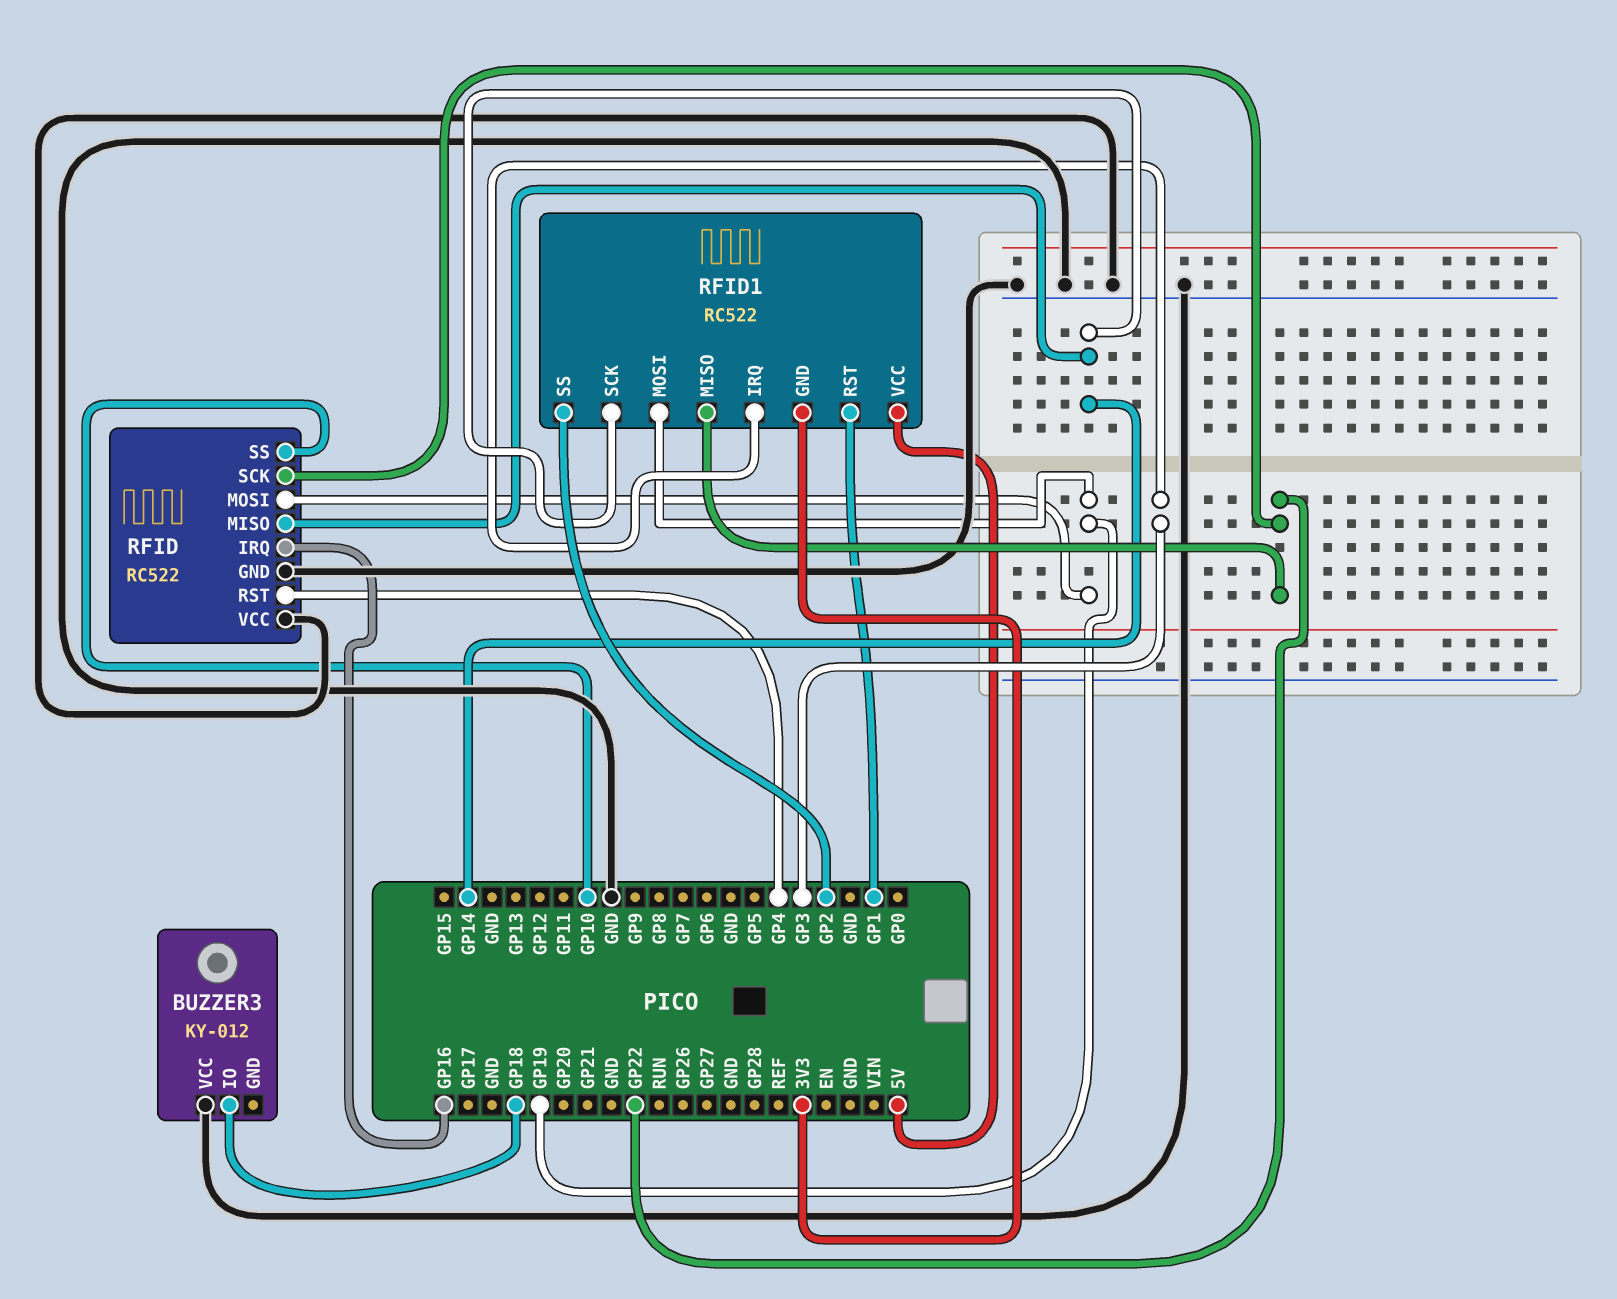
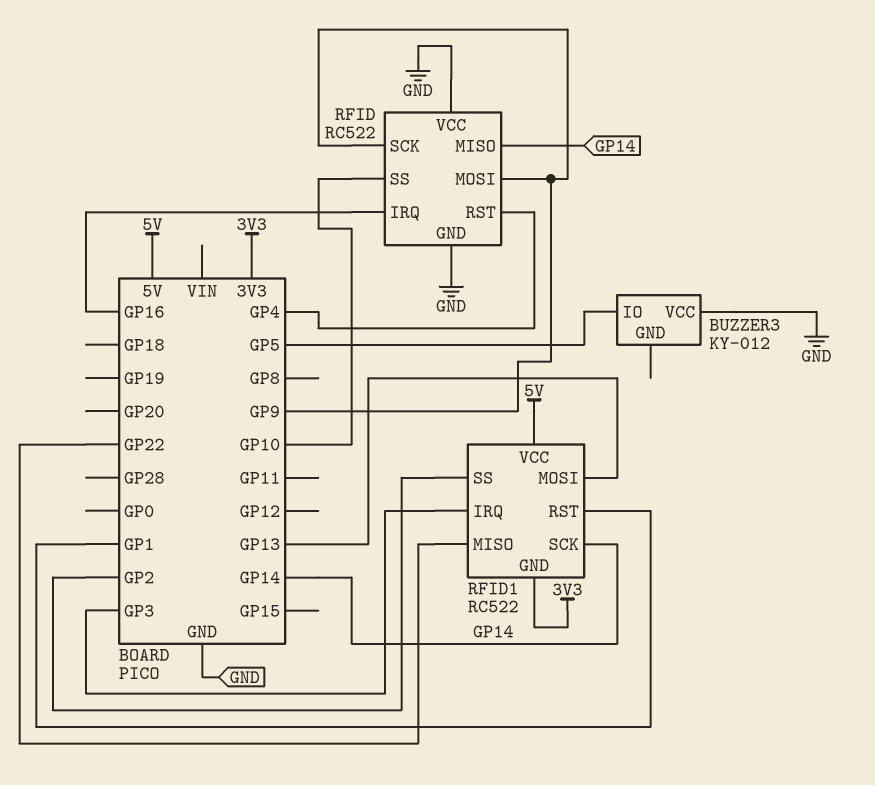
BUZZER3 pin IO: GP18 -> GP5
RFID pin MOSI: GP19 -> GP9
RFID pin SCK: GP22 -> GP9
RFID1 pin MOSI: GP19 -> GP13

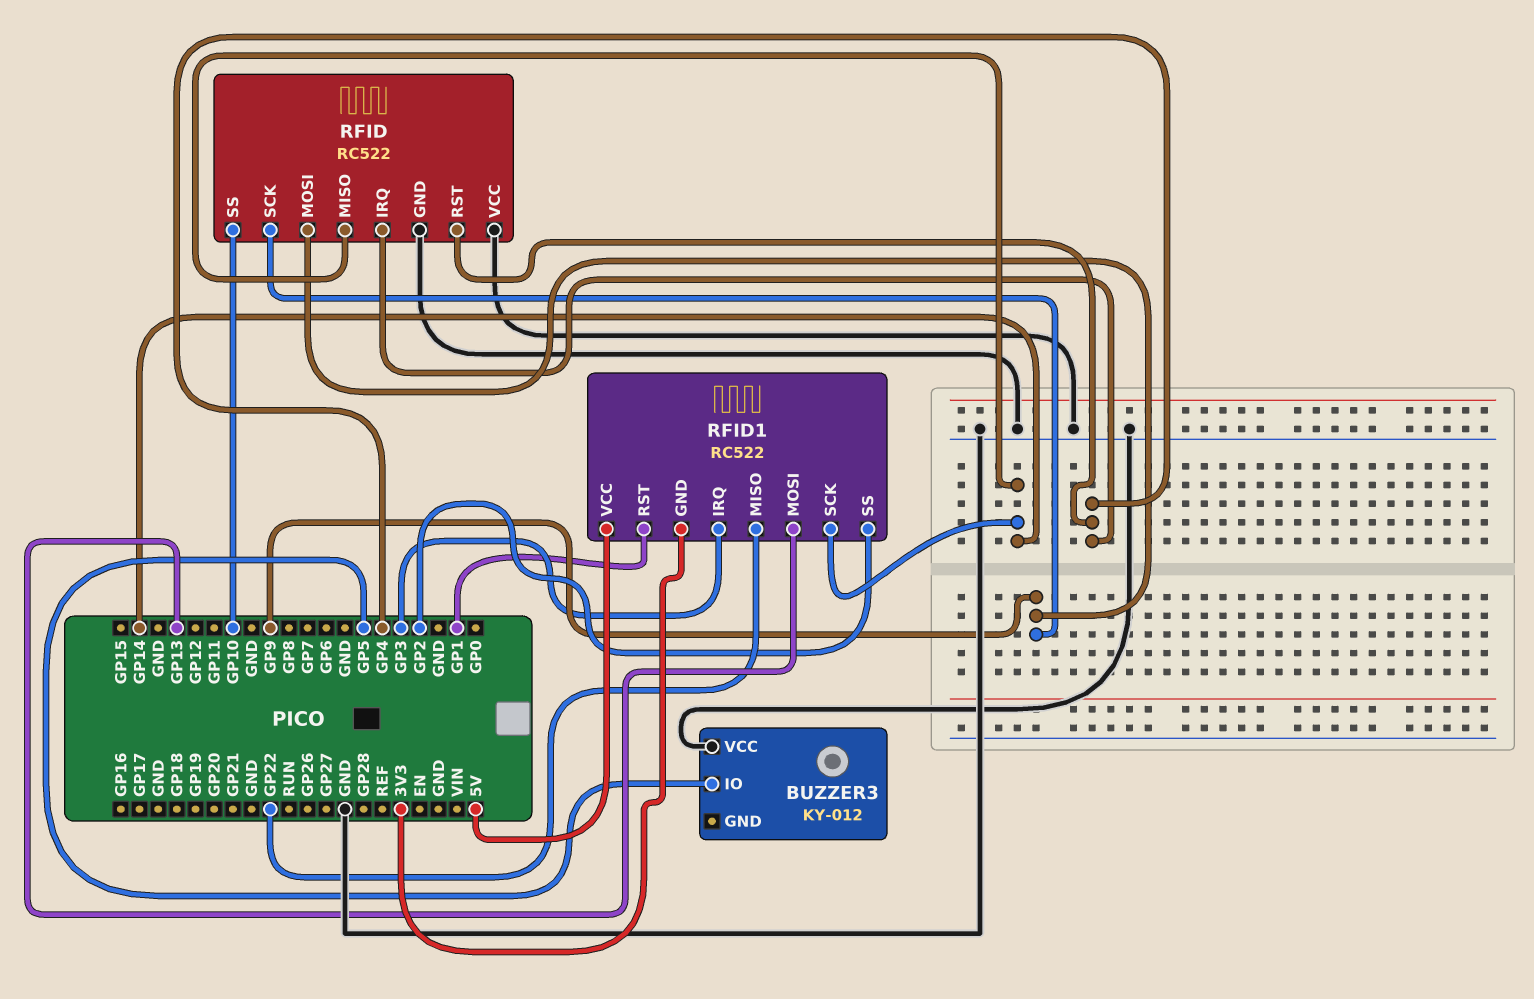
RFID pin IRQ: GP16 -> GP4

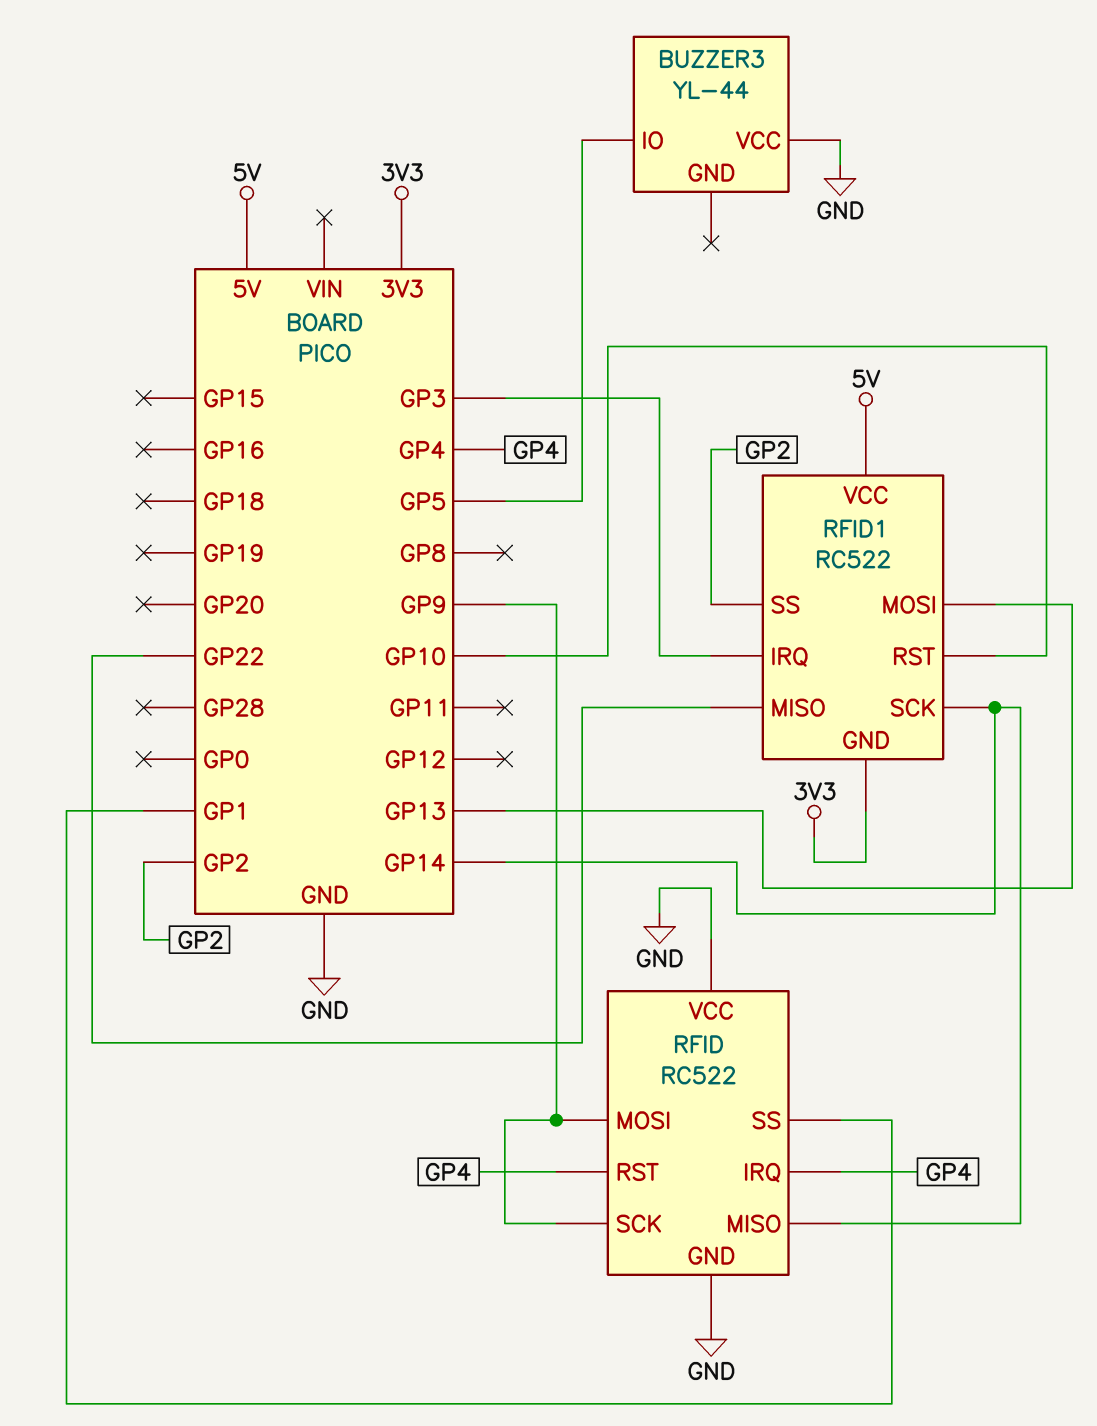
BUZZER3: KY-012 -> YL-44
RFID pin SS: GP10 -> GP1
RFID1 pin RST: GP1 -> GP10

